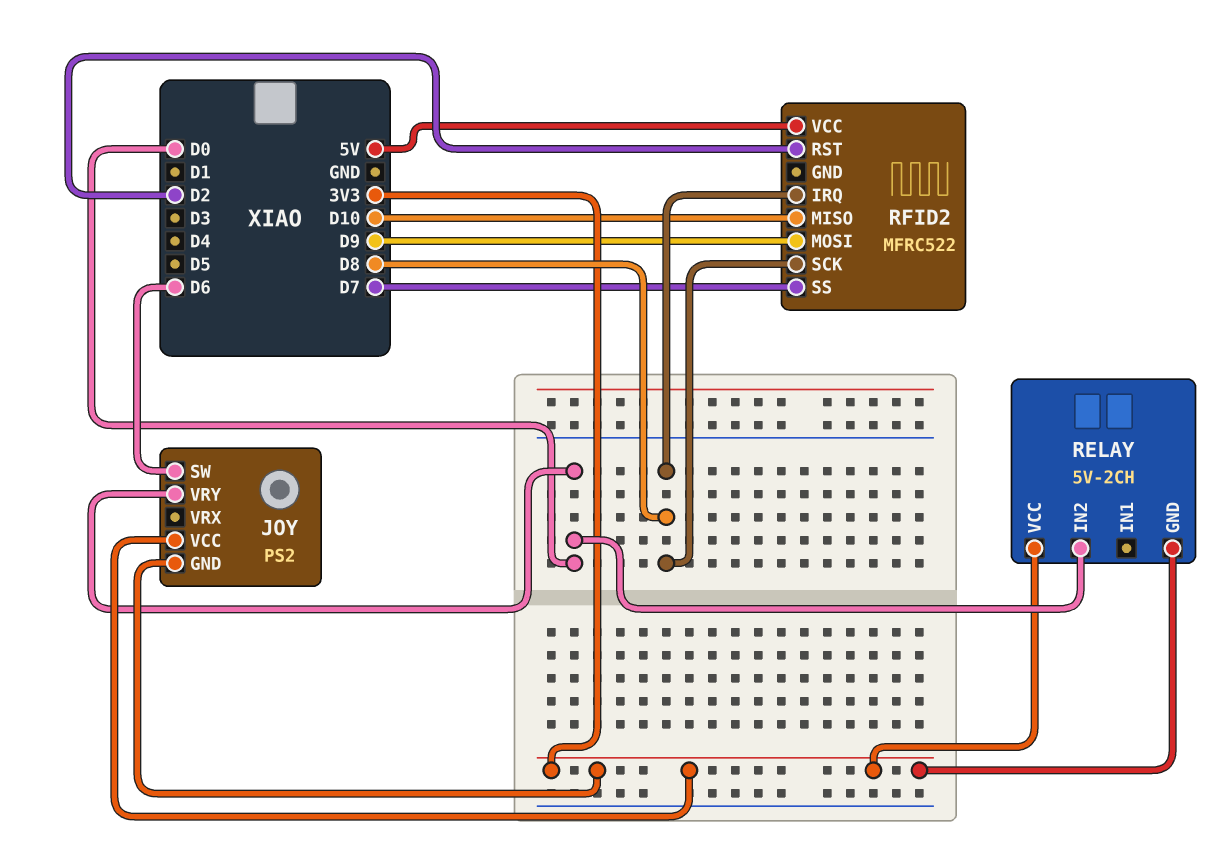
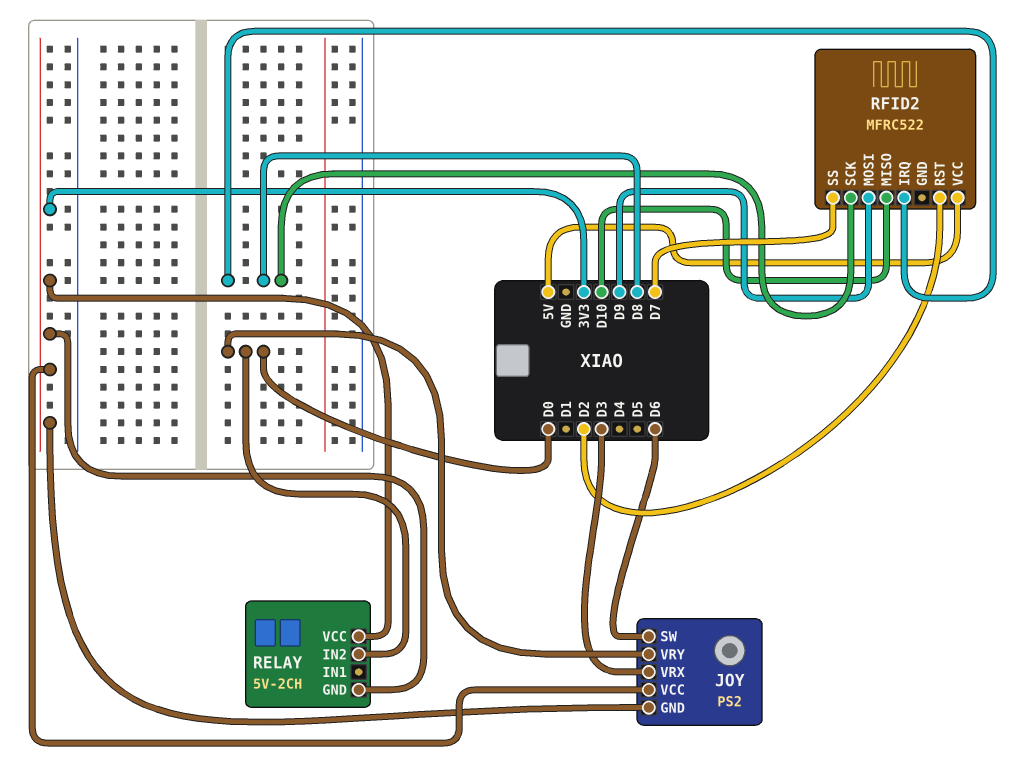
JOY pin VRX: none -> D3

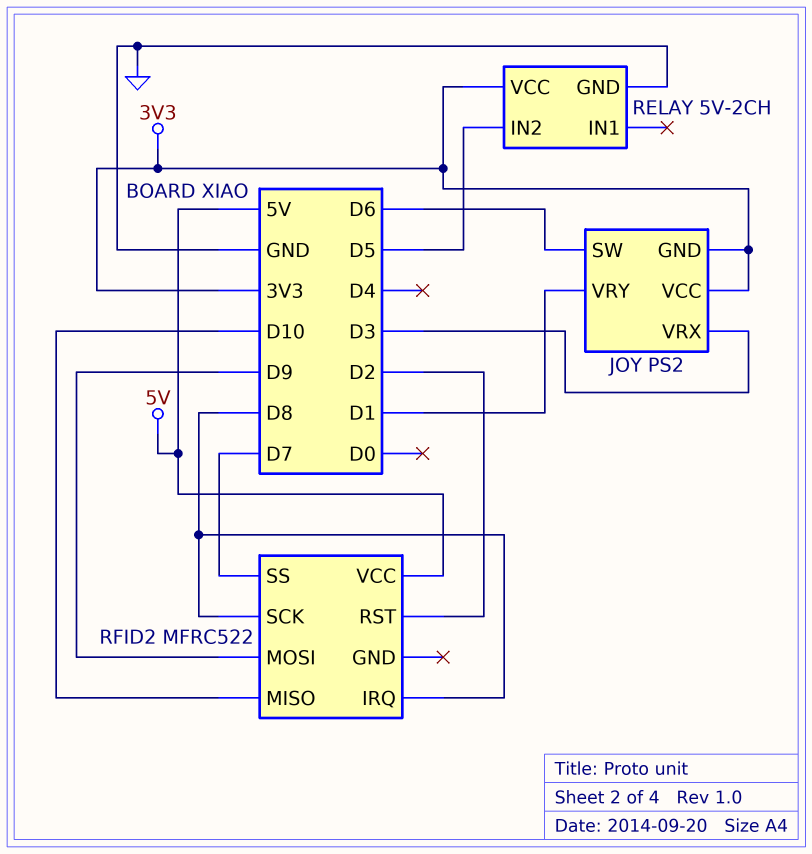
JOY pin VRY: D0 -> D1
RELAY pin GND: 3V3 -> GND
RELAY pin IN2: D0 -> D5

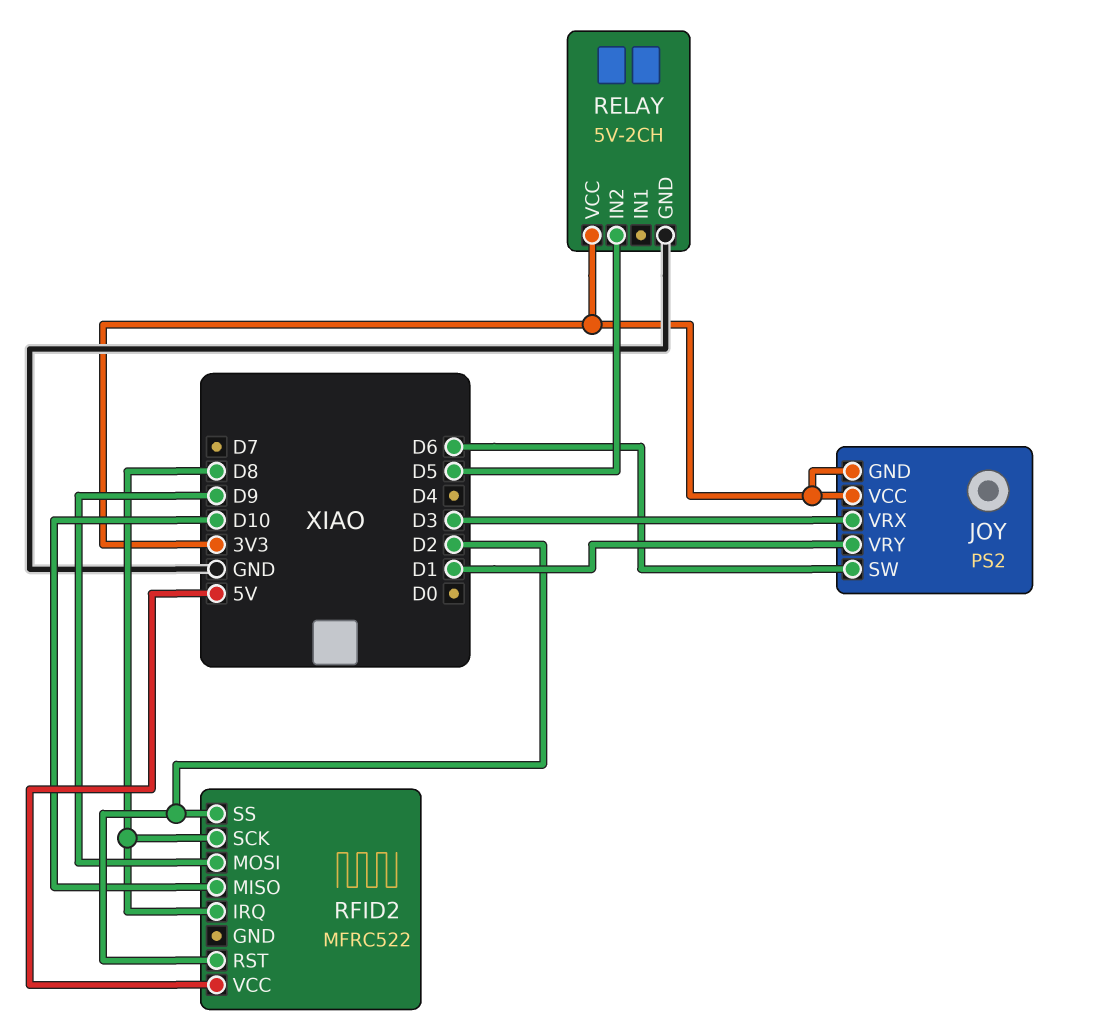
RFID2 pin SS: D7 -> D2

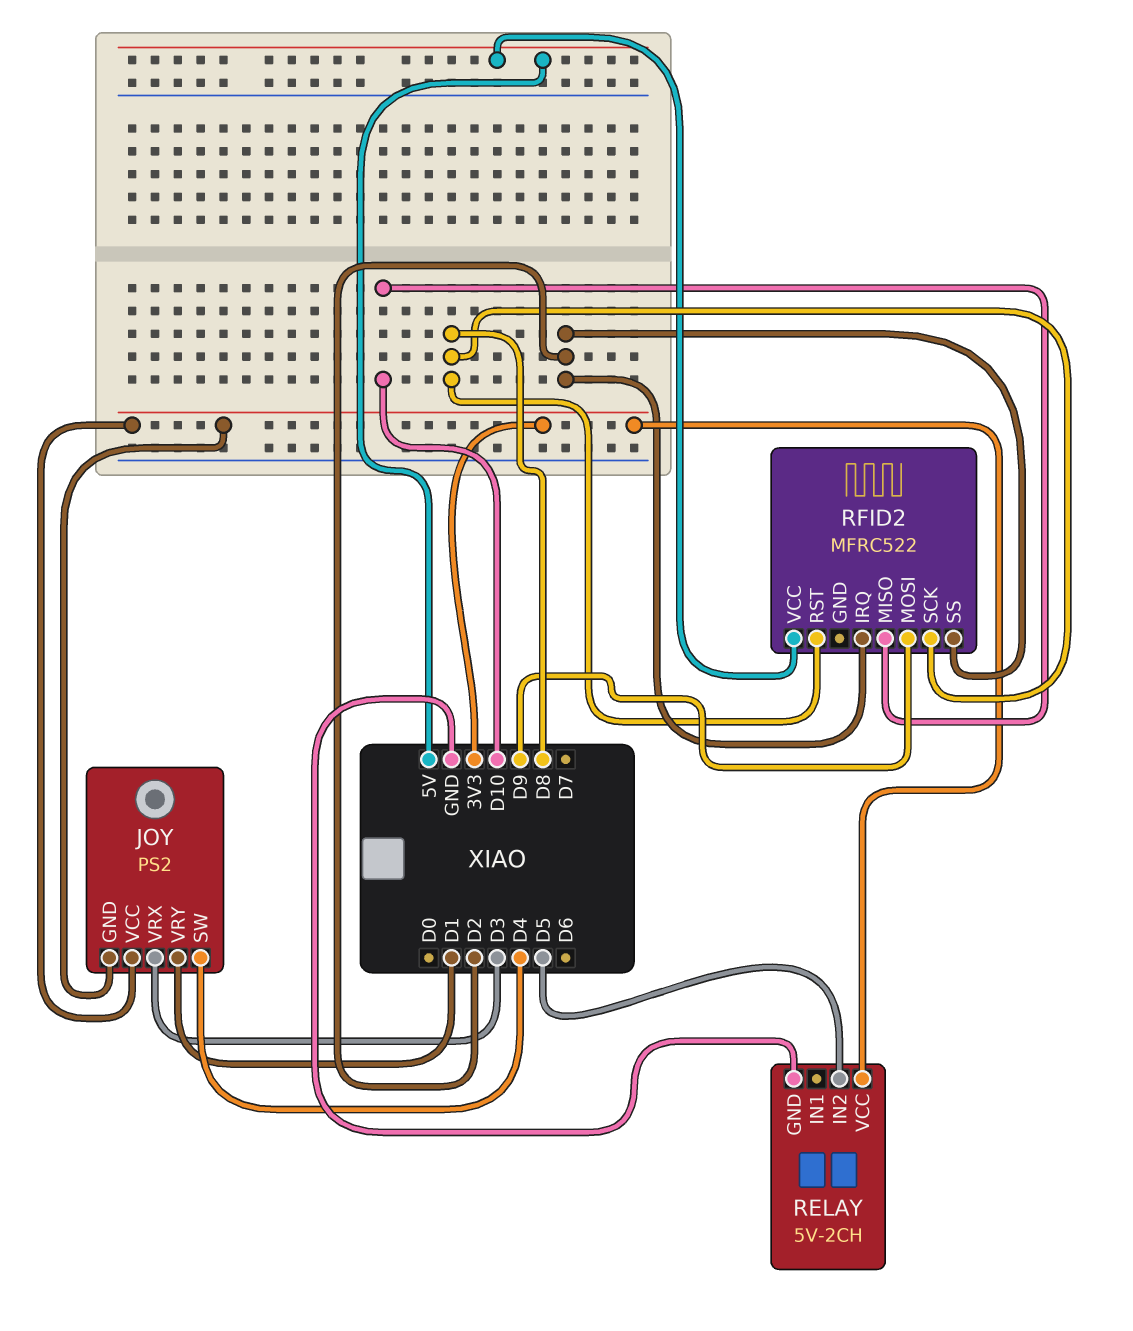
JOY pin SW: D6 -> D4
RFID2 pin IRQ: D8 -> D2
RFID2 pin RST: D2 -> D8

